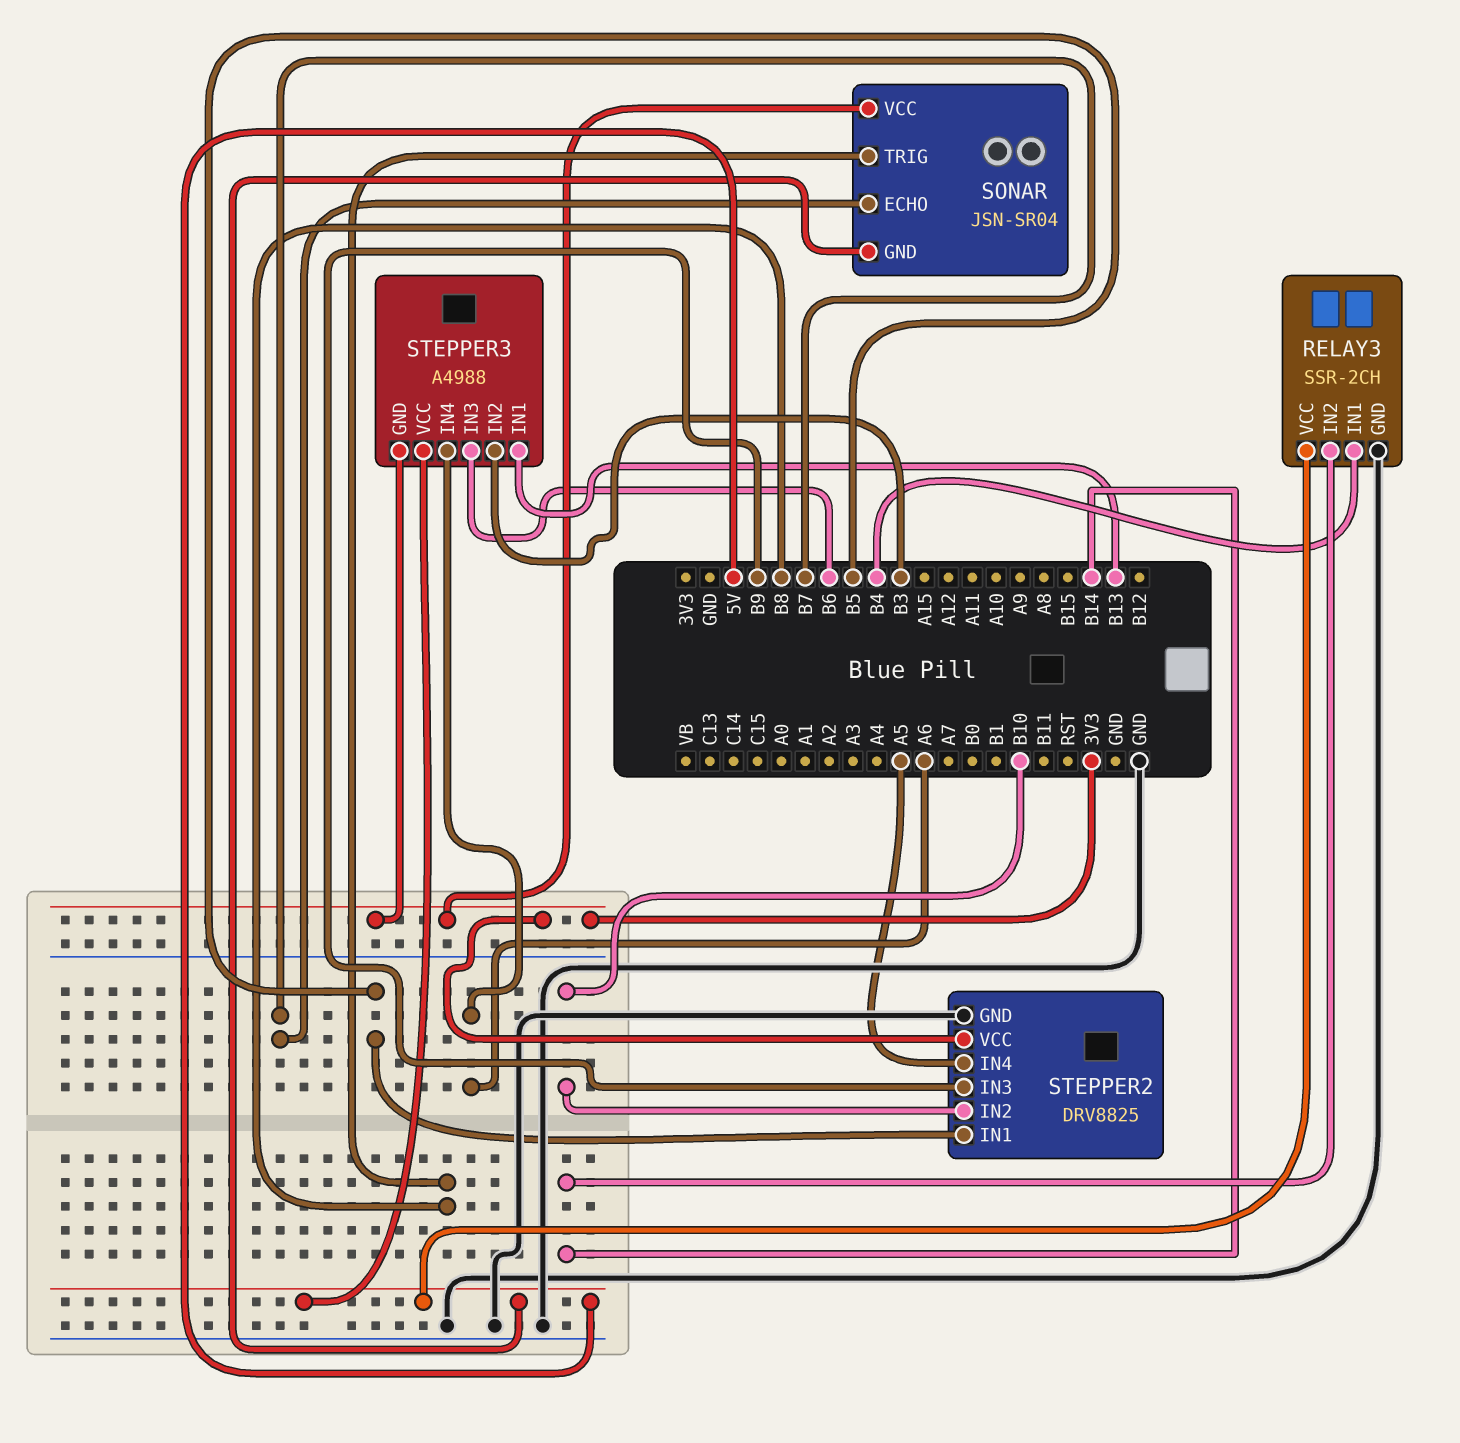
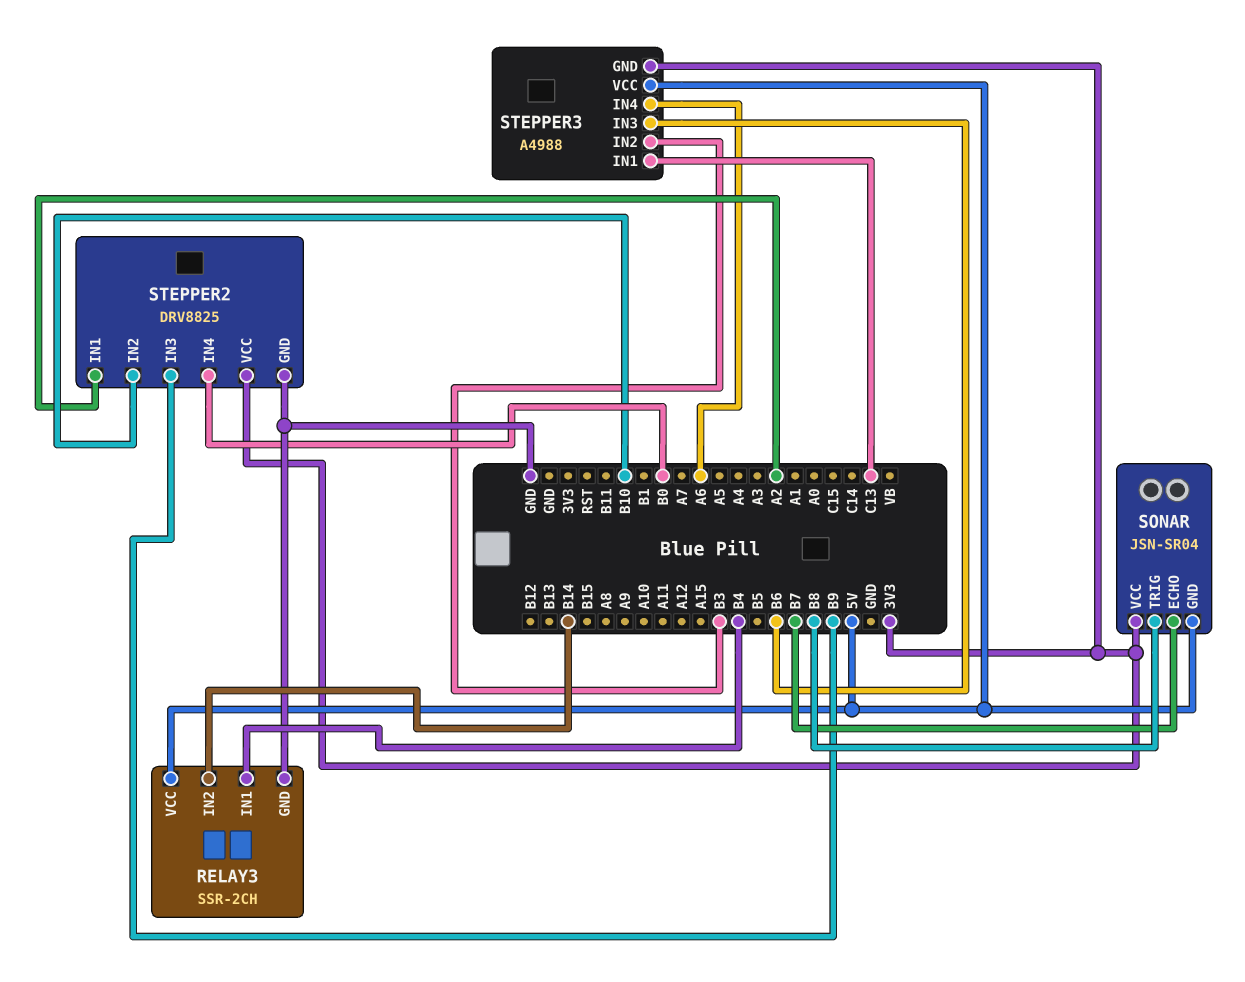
STEPPER2 pin IN1: B5 -> A2
STEPPER2 pin IN4: A5 -> B0
STEPPER3 pin IN1: B13 -> C13

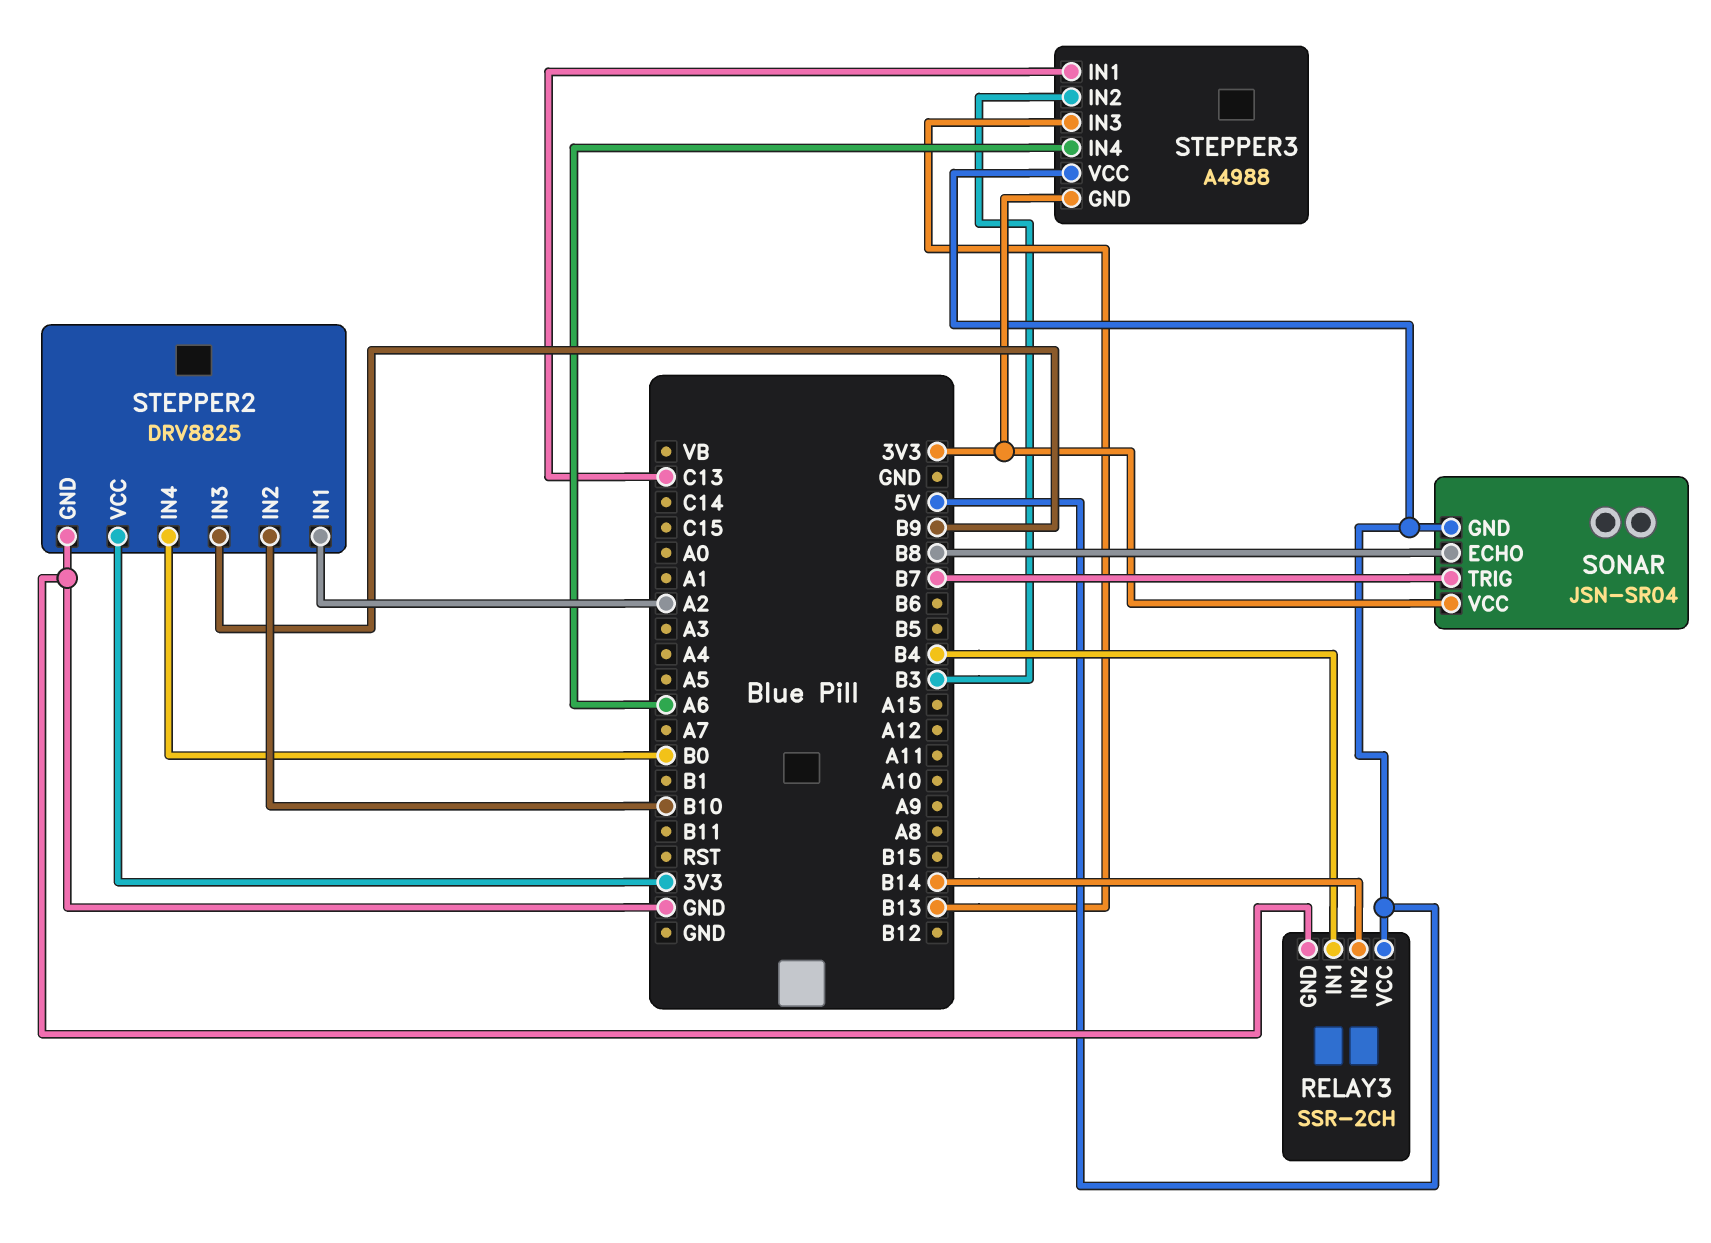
SONAR pin ECHO: B7 -> B8
SONAR pin TRIG: B8 -> B7
STEPPER3 pin IN3: B6 -> B13

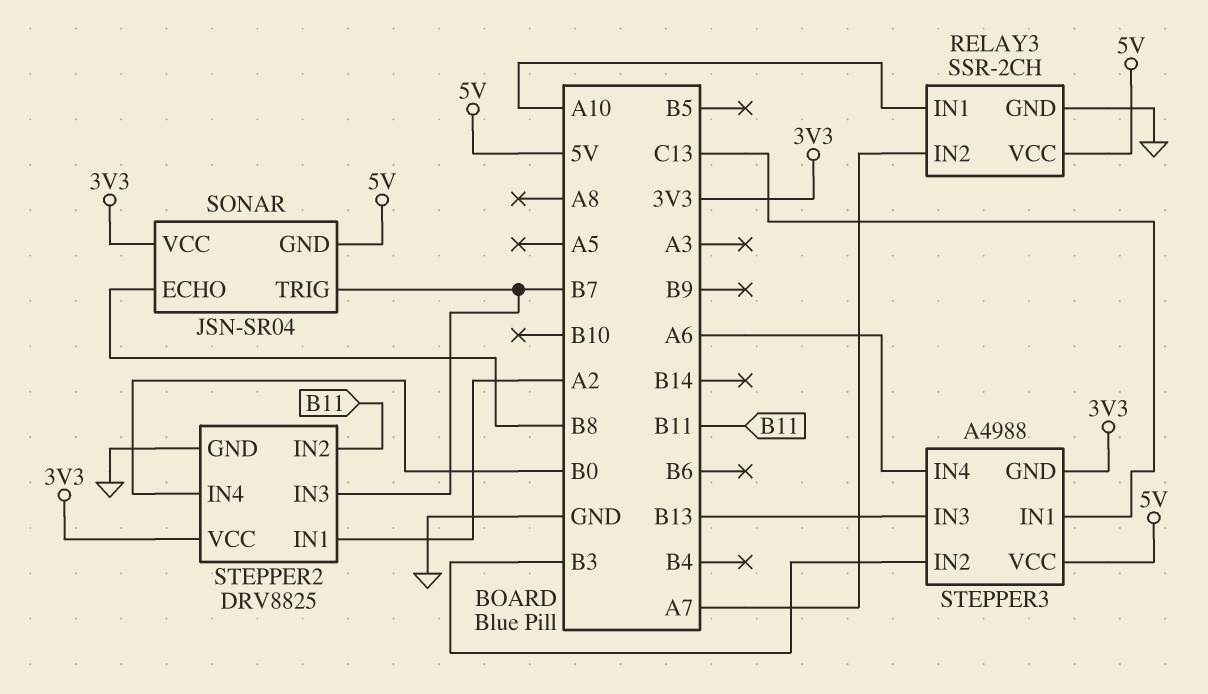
RELAY3 pin IN1: B4 -> A10
RELAY3 pin IN2: B14 -> A7
STEPPER2 pin IN2: B10 -> B11
STEPPER2 pin IN3: B9 -> B7

